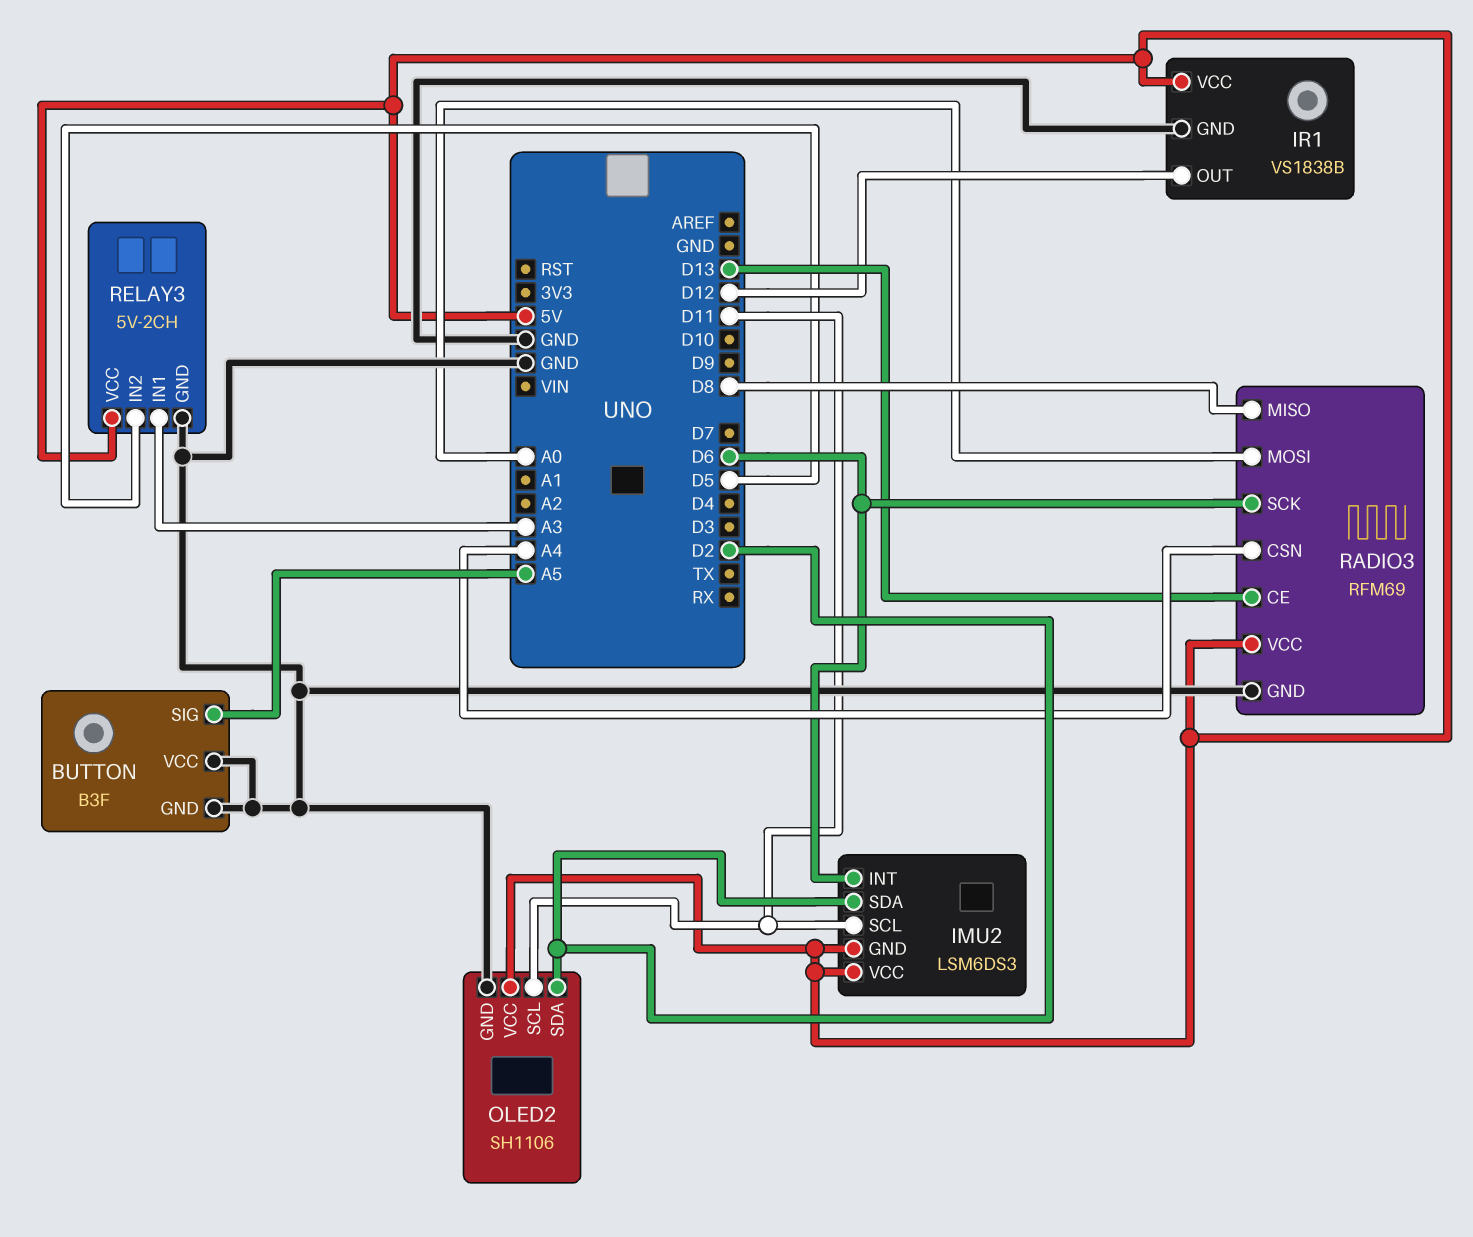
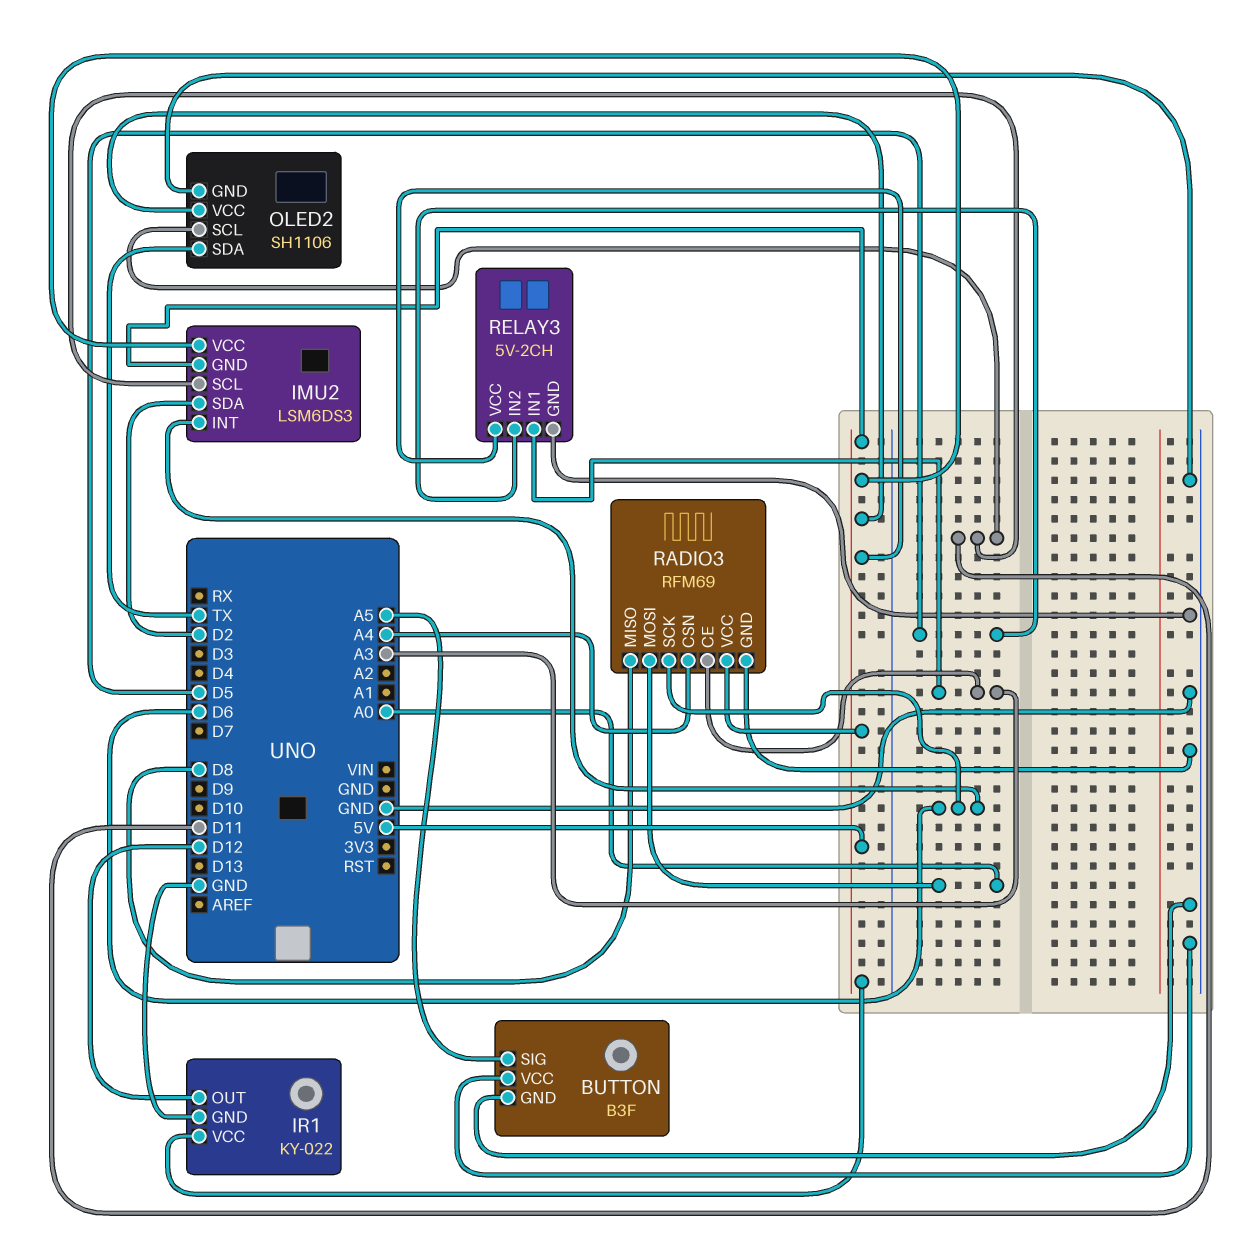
IR1: VS1838B -> KY-022
OLED2 pin SDA: D2 -> TX
RADIO3 pin CE: D13 -> A3

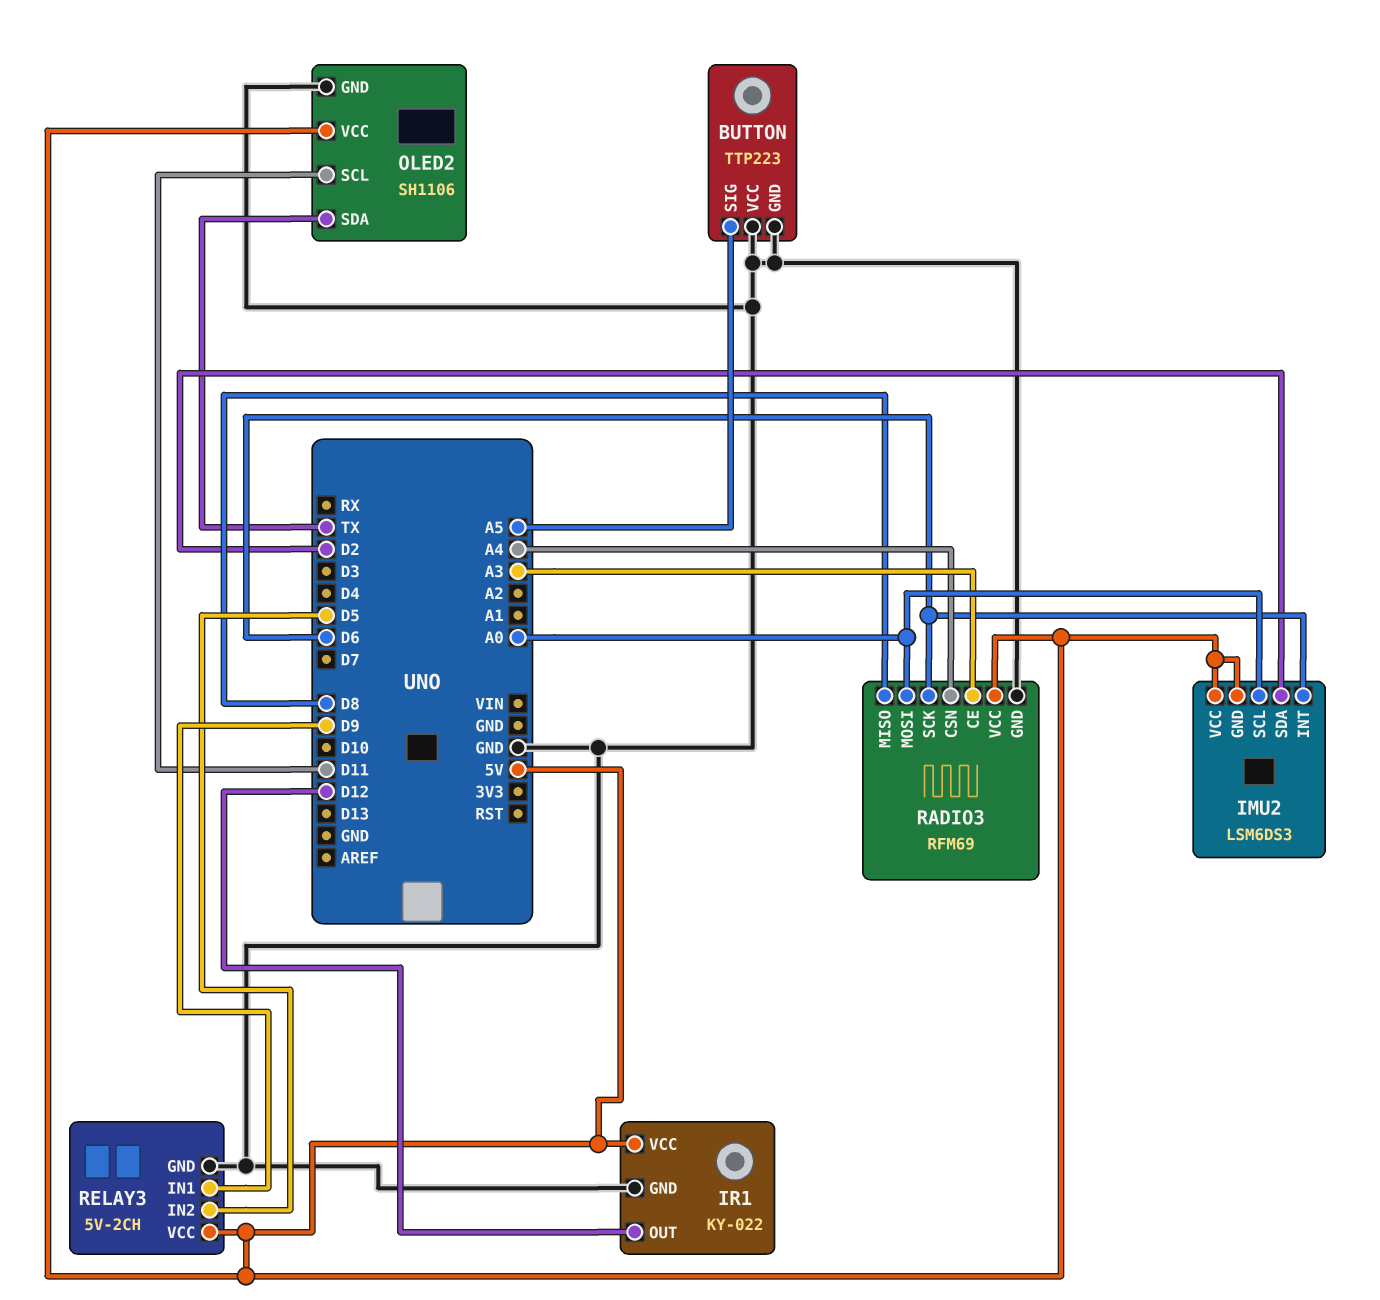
BUTTON: B3F -> TTP223
IMU2 pin SCL: D11 -> A0
RELAY3 pin IN1: A3 -> D9

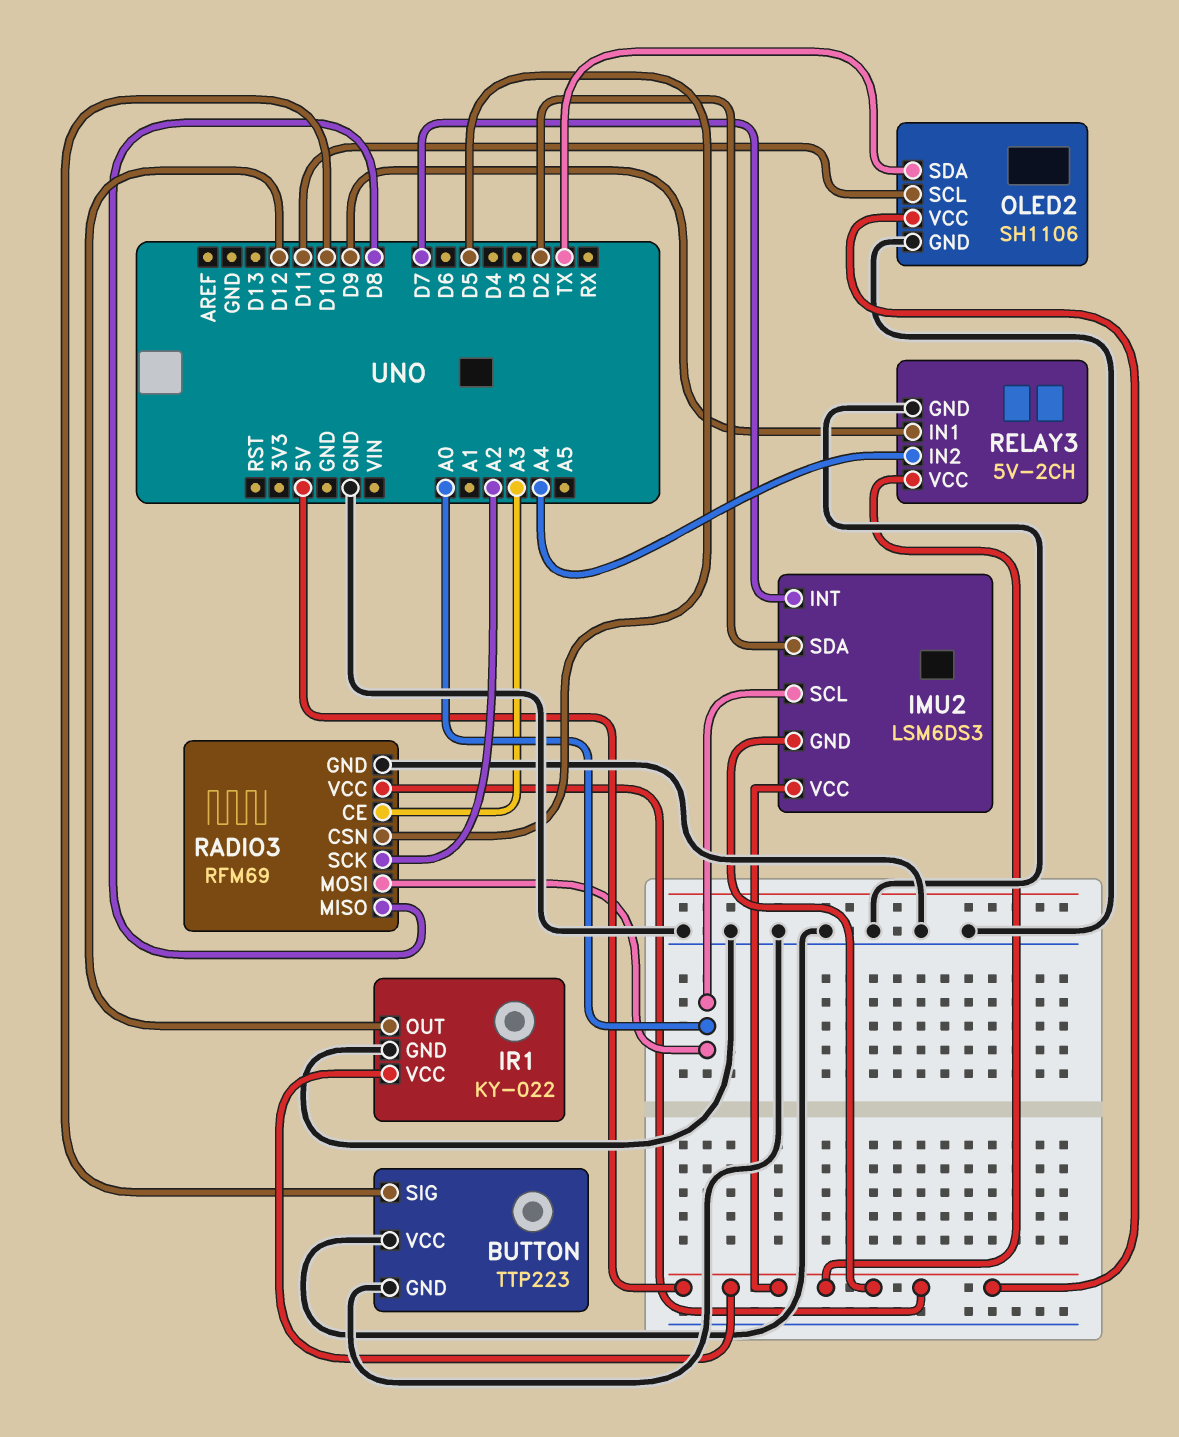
BUTTON pin SIG: A5 -> D10
IMU2 pin INT: D6 -> D7
RADIO3 pin CSN: A4 -> D5
RADIO3 pin SCK: D6 -> A2
RELAY3 pin IN2: D5 -> A4

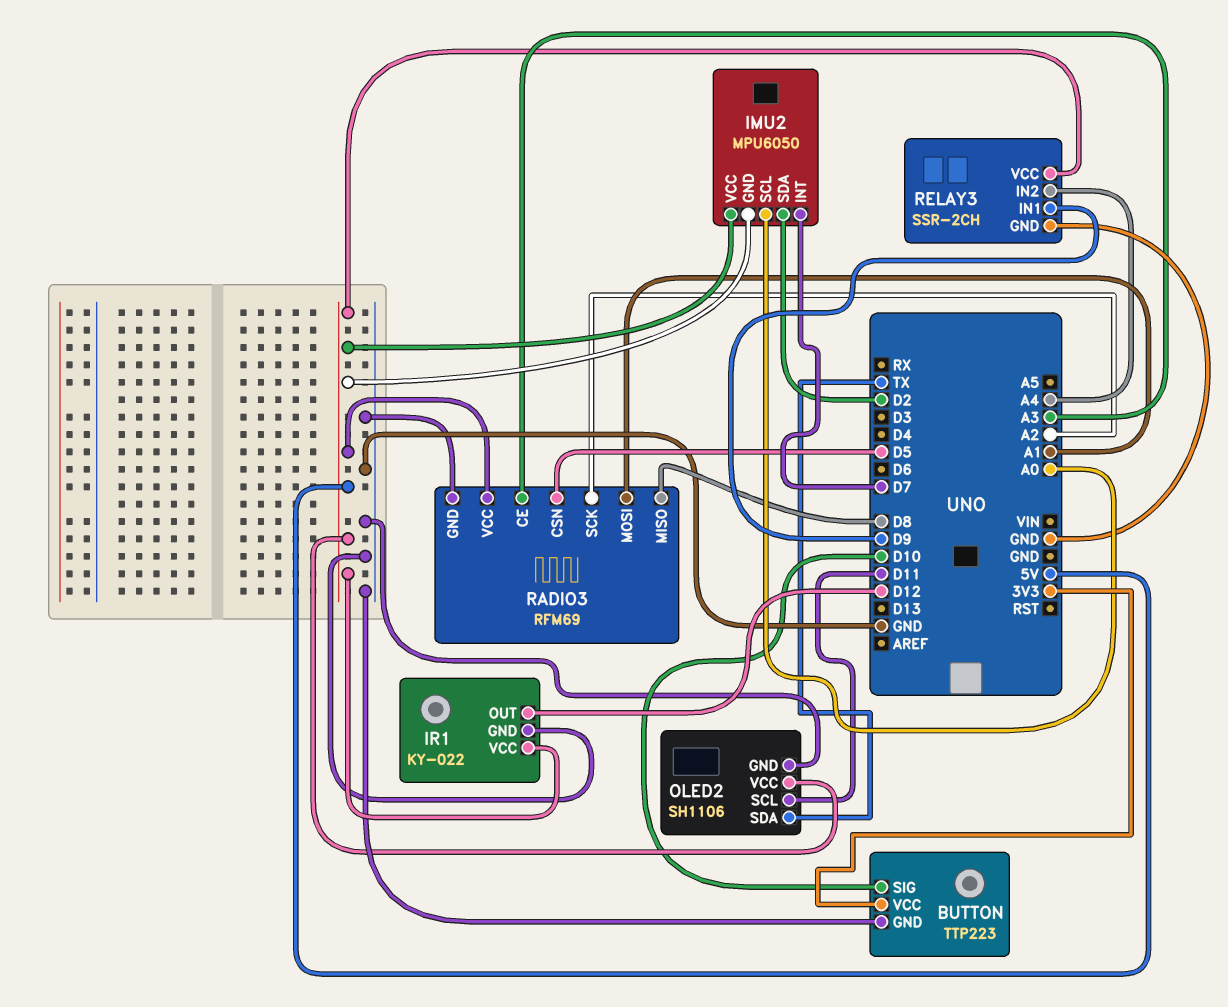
BUTTON pin VCC: GND -> 3V3
IMU2: LSM6DS3 -> MPU6050
RADIO3 pin MOSI: A0 -> A1
RELAY3: 5V-2CH -> SSR-2CH

